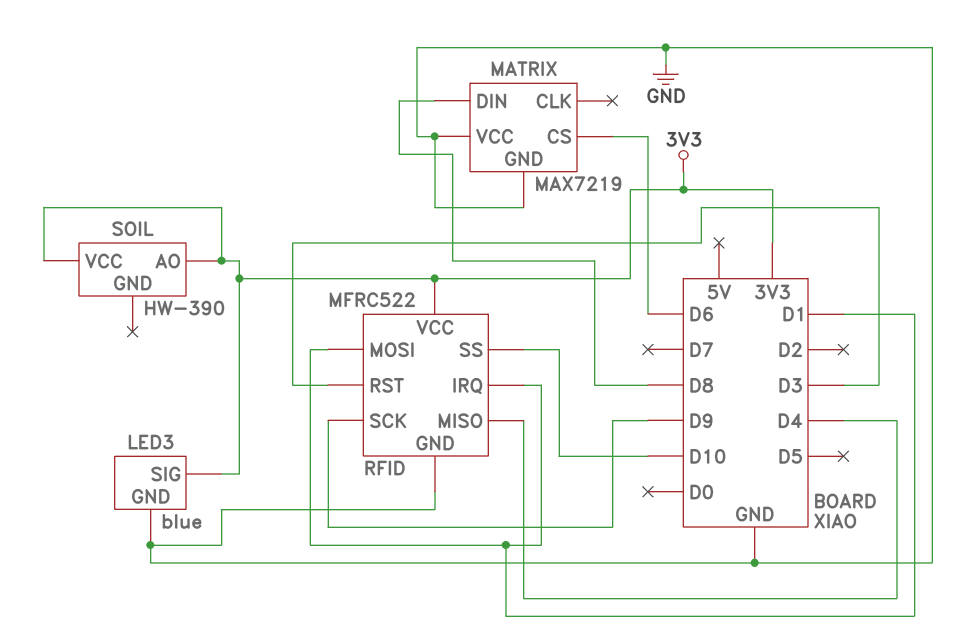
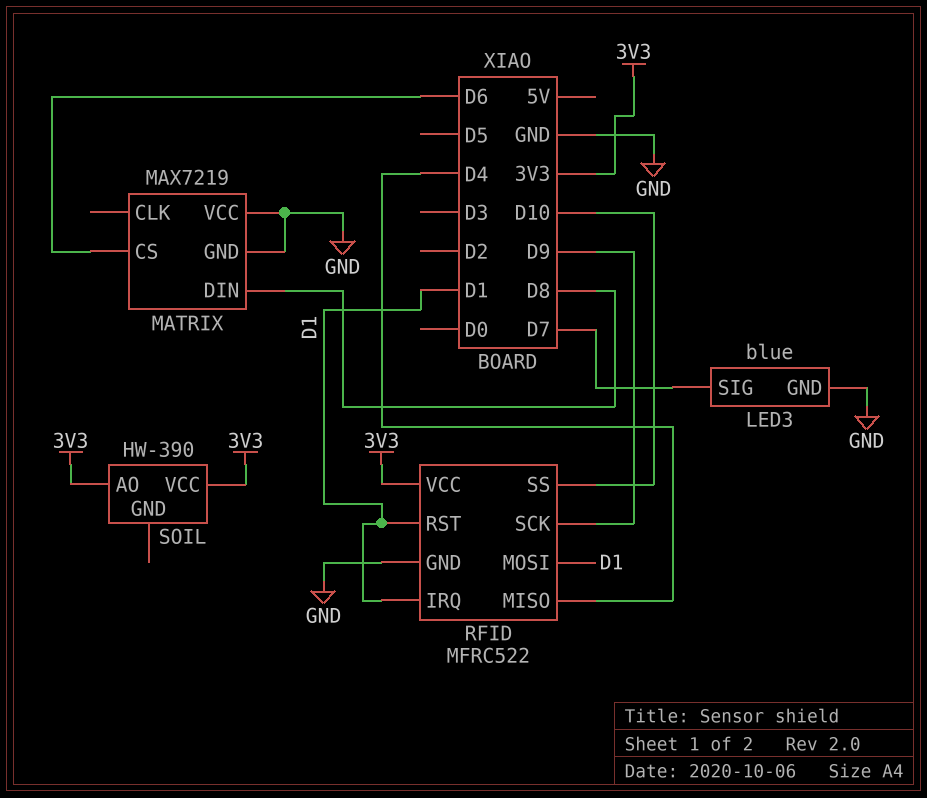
LED3 pin SIG: 3V3 -> D7
RFID pin RST: D3 -> D1

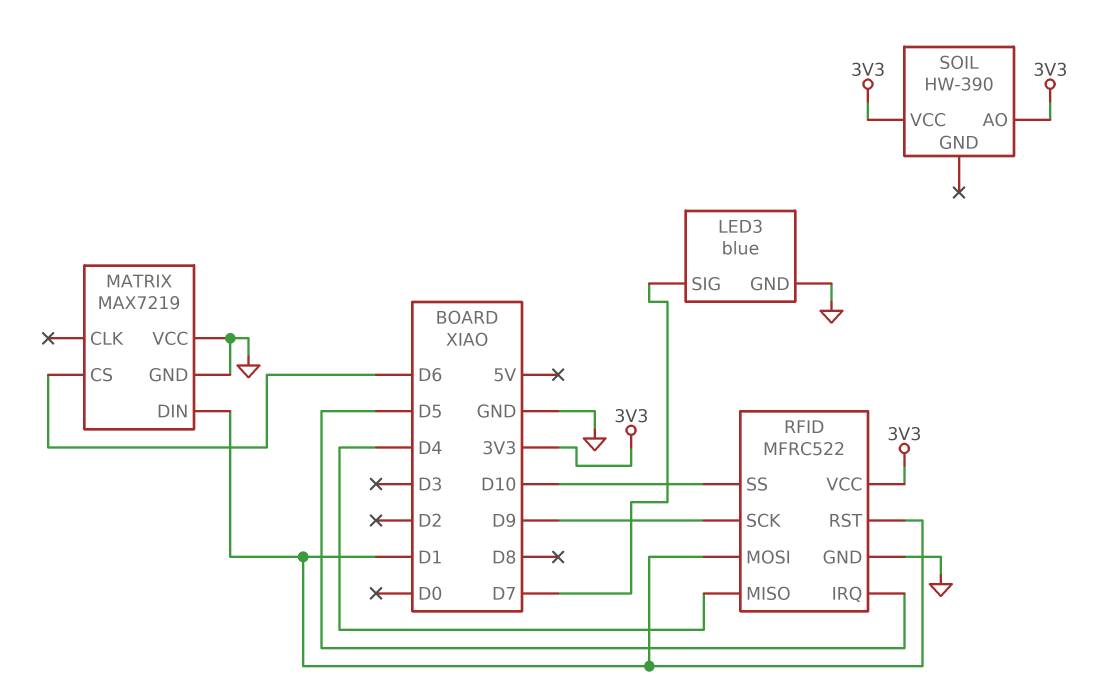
MATRIX pin DIN: D8 -> D1
RFID pin IRQ: D1 -> D5

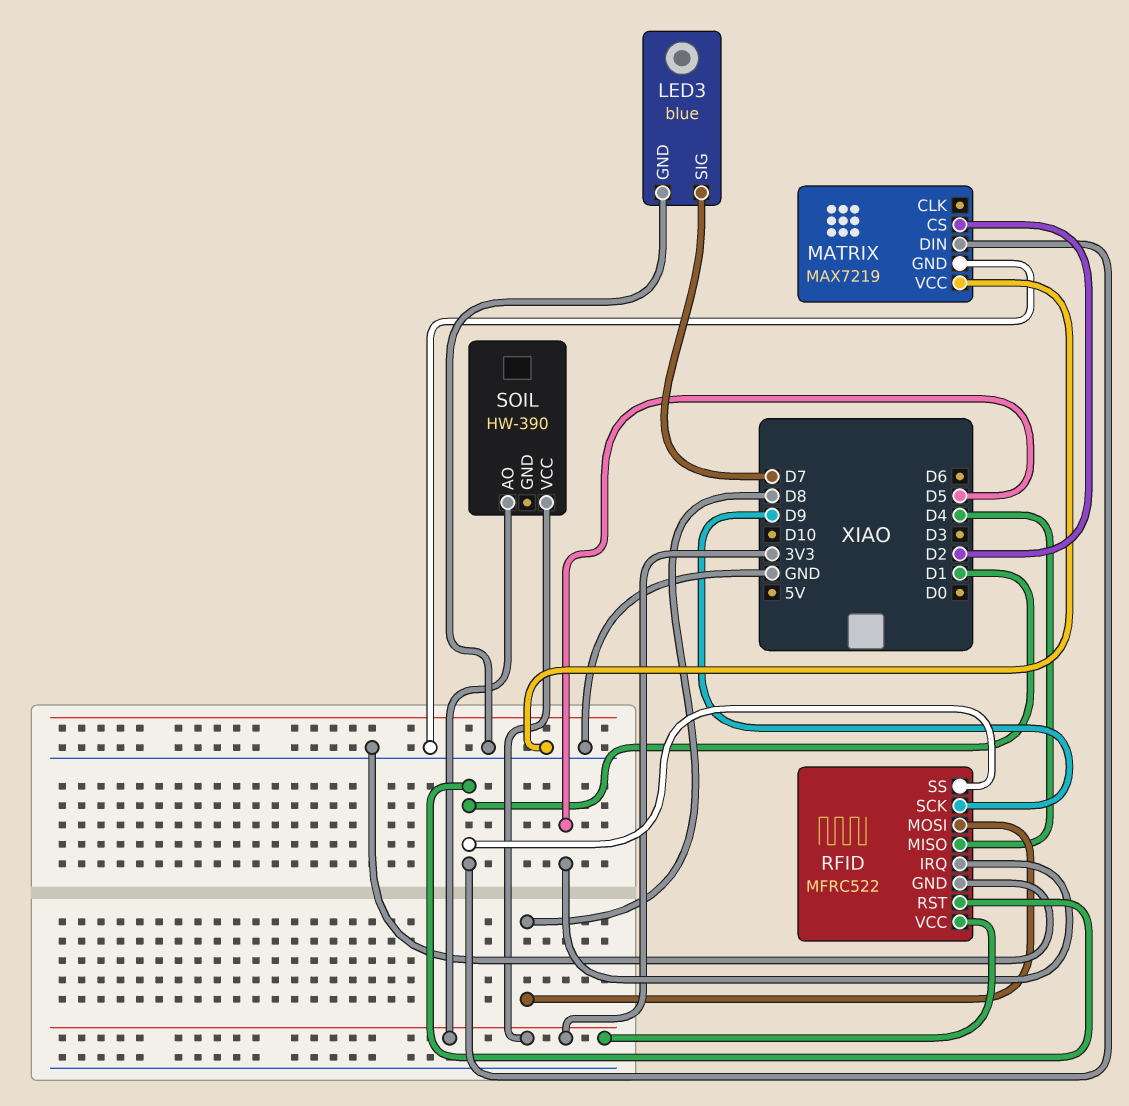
MATRIX pin CS: D6 -> D2
RFID pin MOSI: D1 -> D8
RFID pin SS: D10 -> D1

